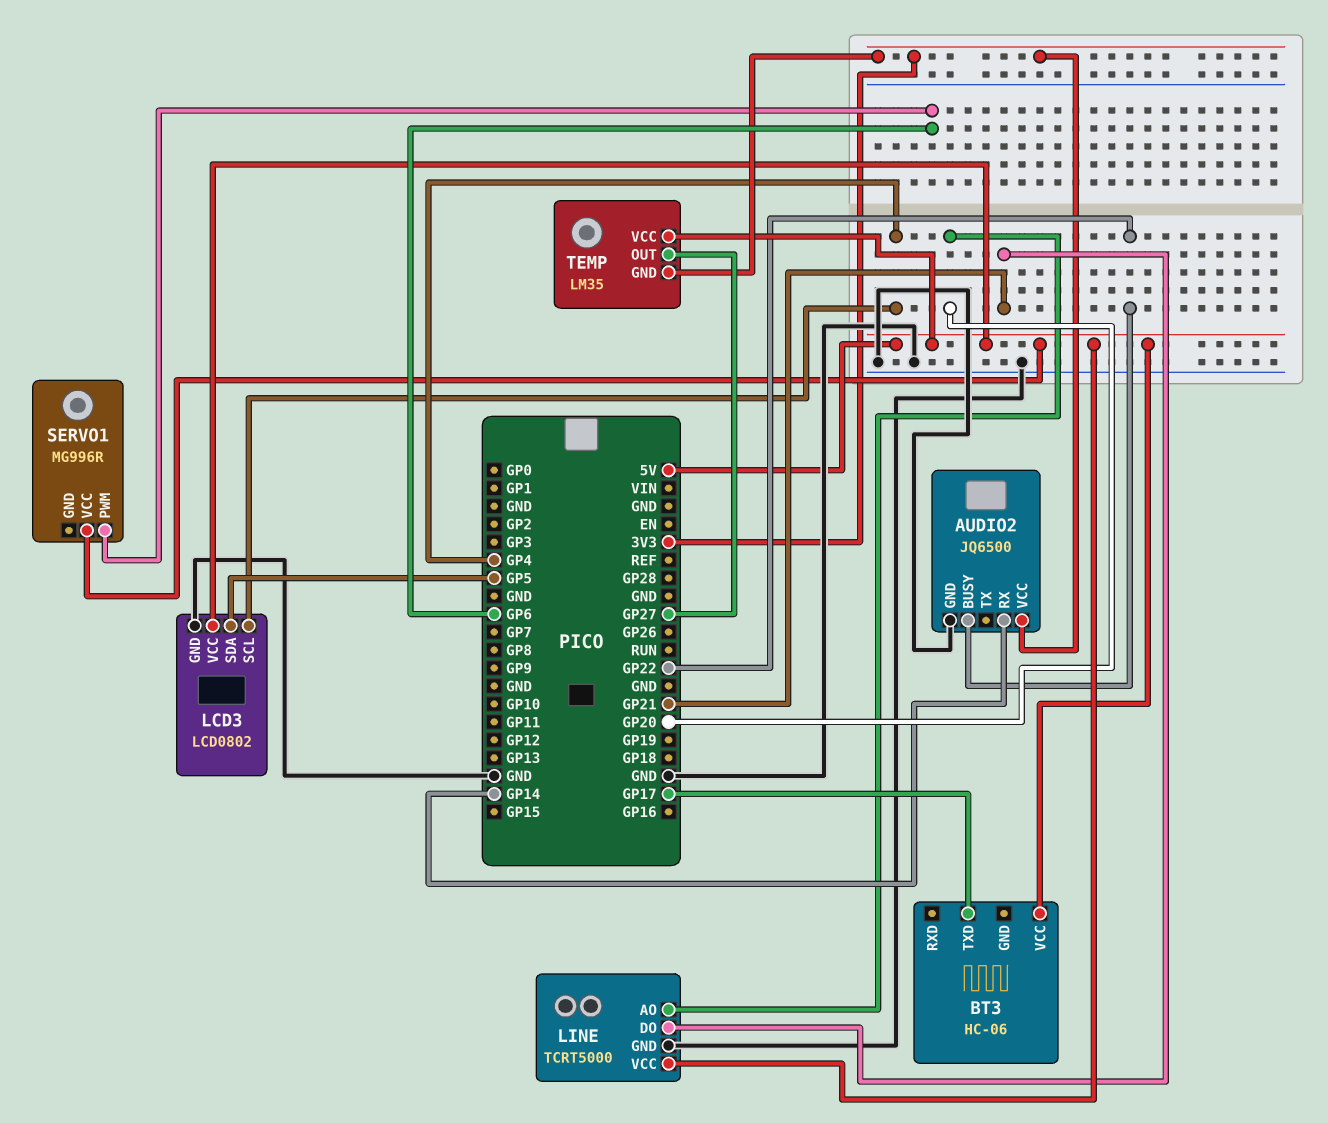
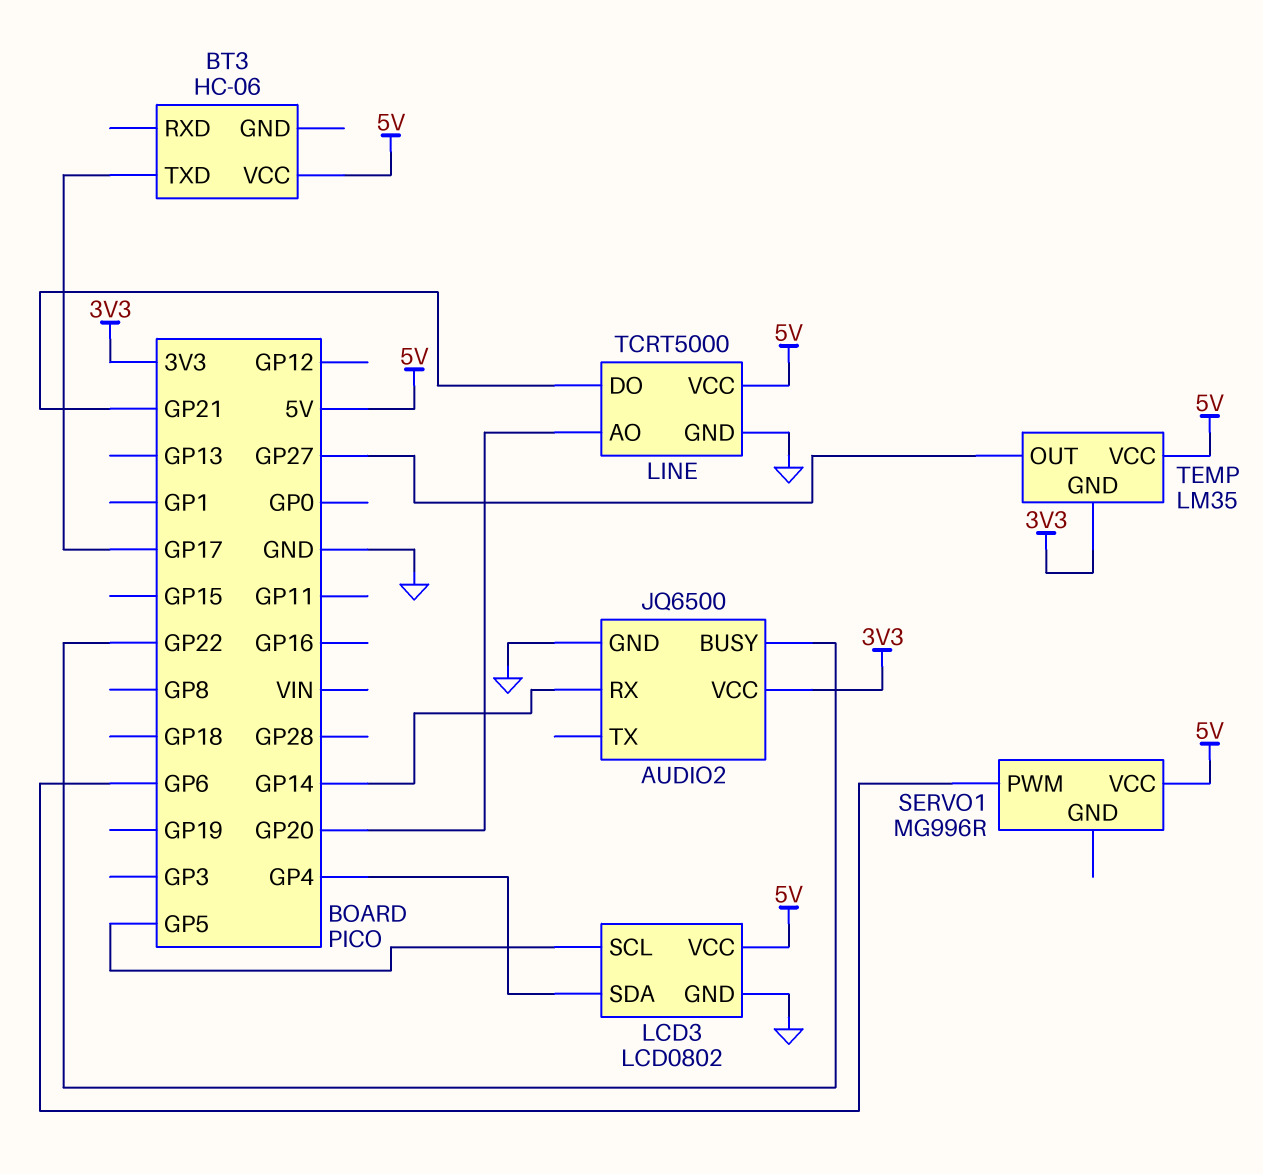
LCD3 pin SCL: GP4 -> GP5
LCD3 pin SDA: GP5 -> GP4

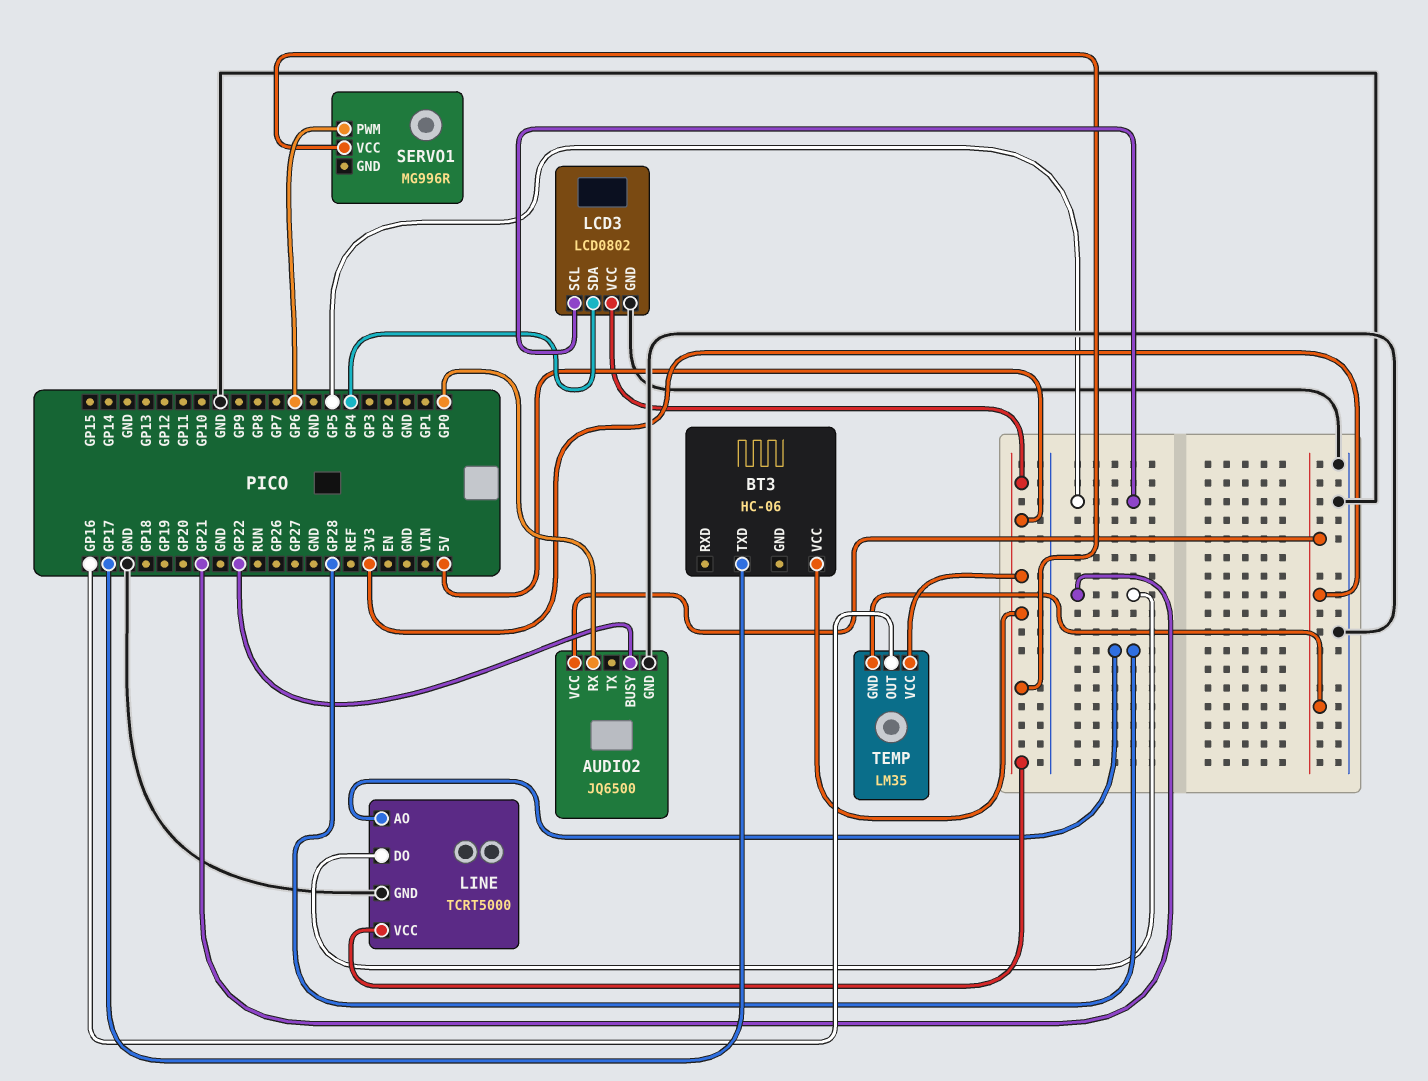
AUDIO2 pin RX: GP14 -> GP0
LINE pin AO: GP20 -> GP28
TEMP pin OUT: GP27 -> GP16

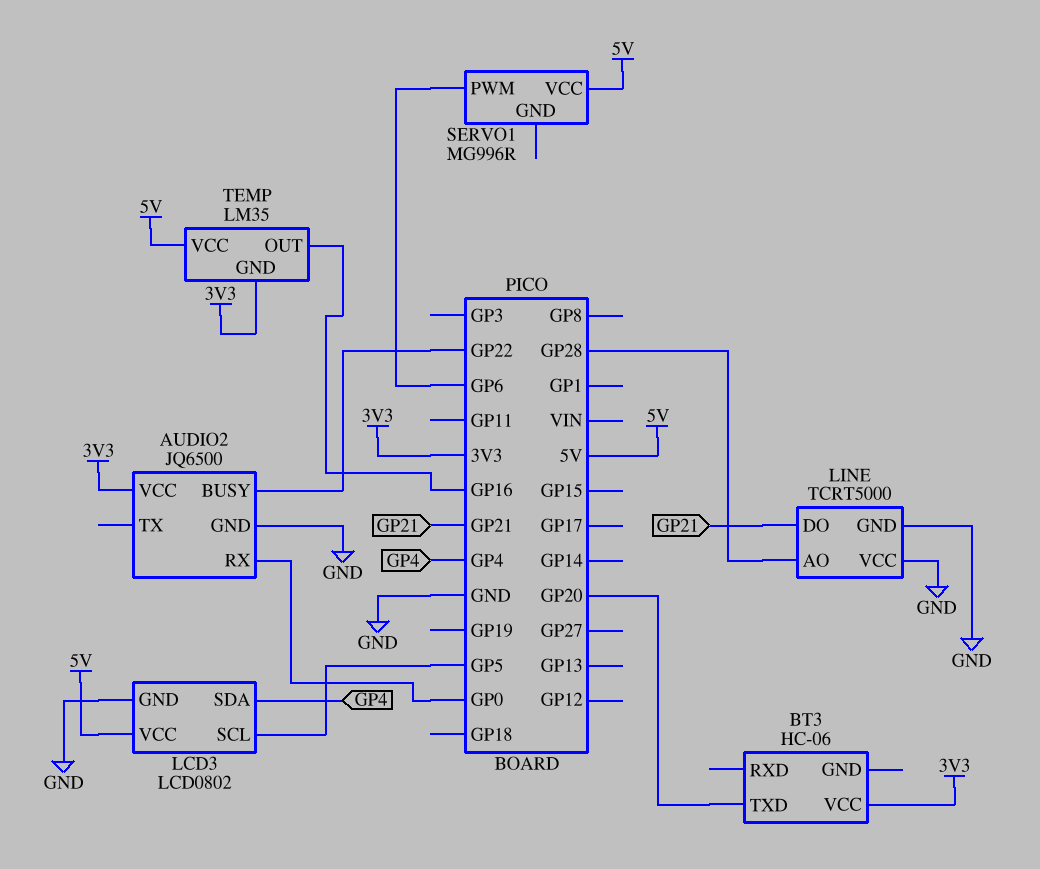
BT3 pin TXD: GP17 -> GP20
BT3 pin VCC: 5V -> 3V3
LINE pin VCC: 5V -> GND

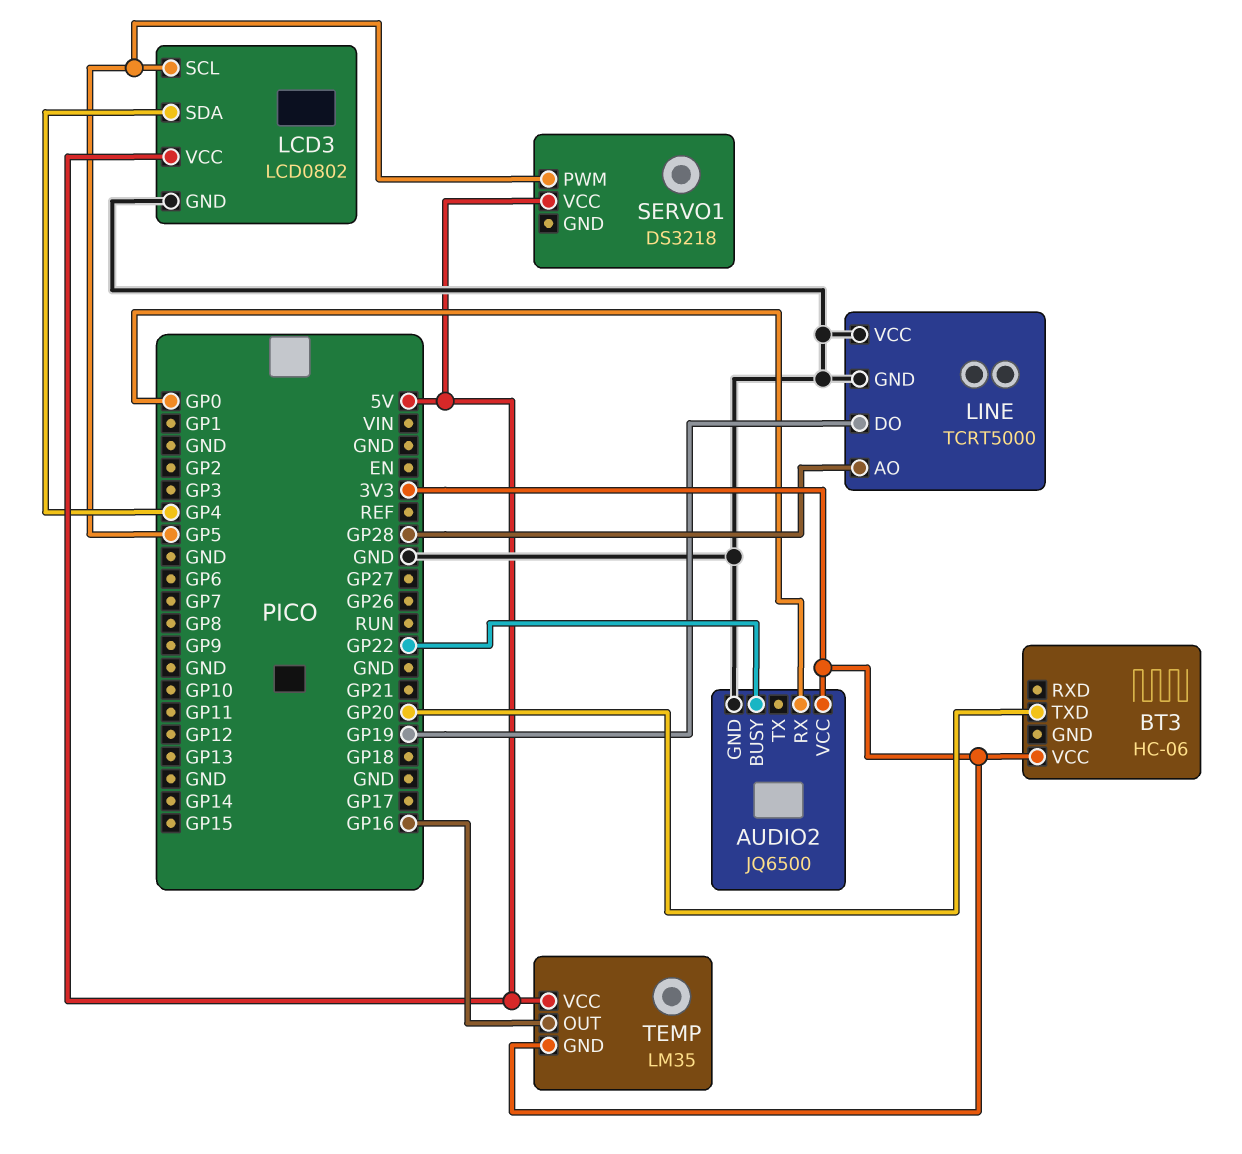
LINE pin DO: GP21 -> GP19
SERVO1: MG996R -> DS3218
SERVO1 pin PWM: GP6 -> GP5

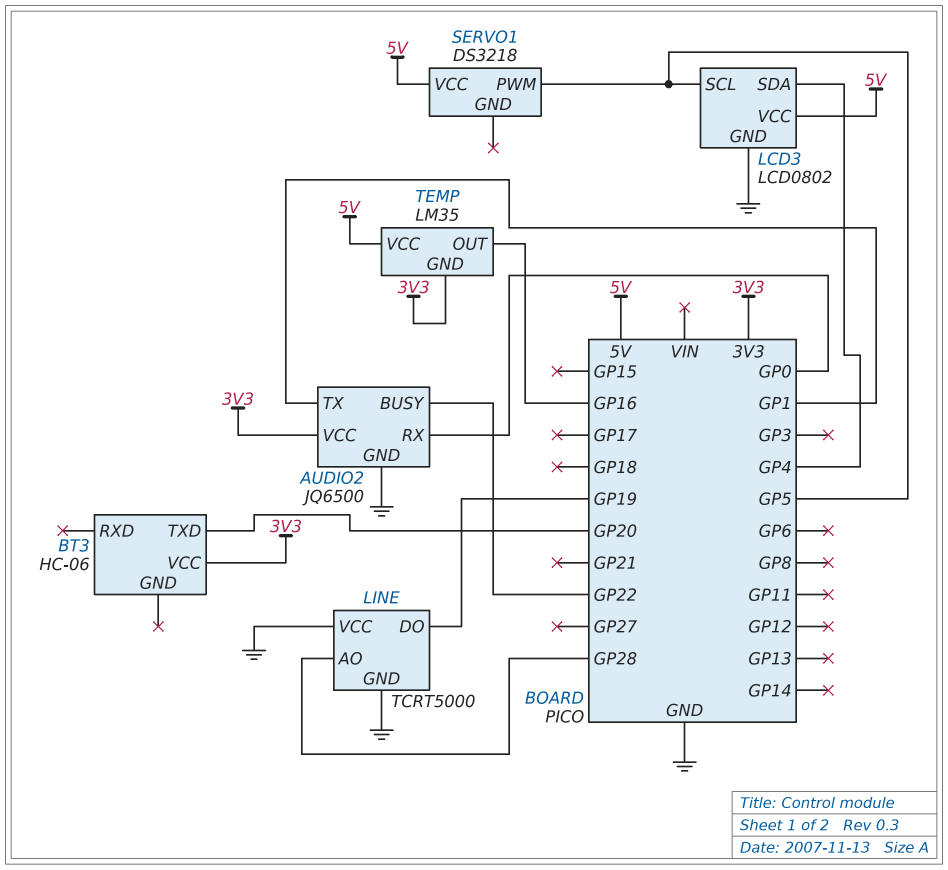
AUDIO2 pin TX: none -> GP1

